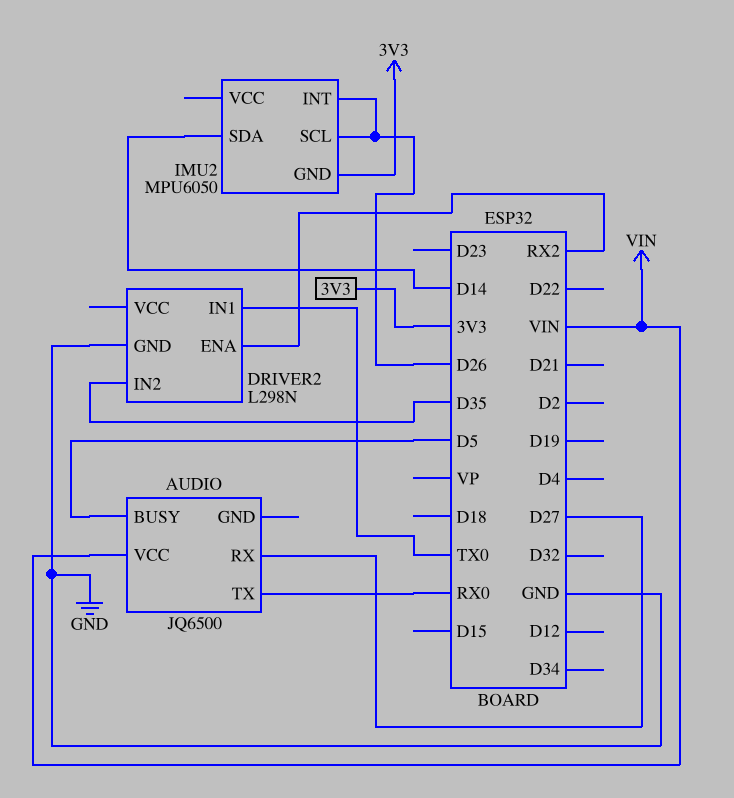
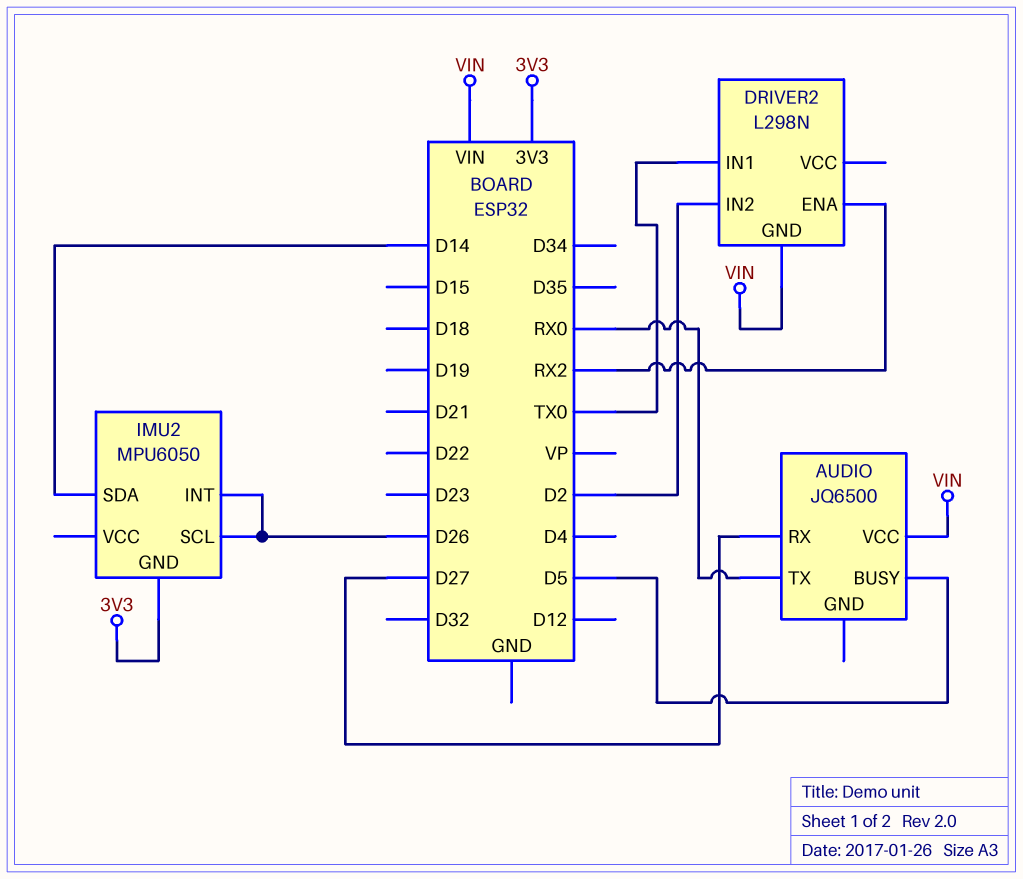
DRIVER2 pin GND: GND -> VIN
DRIVER2 pin IN2: D35 -> D2

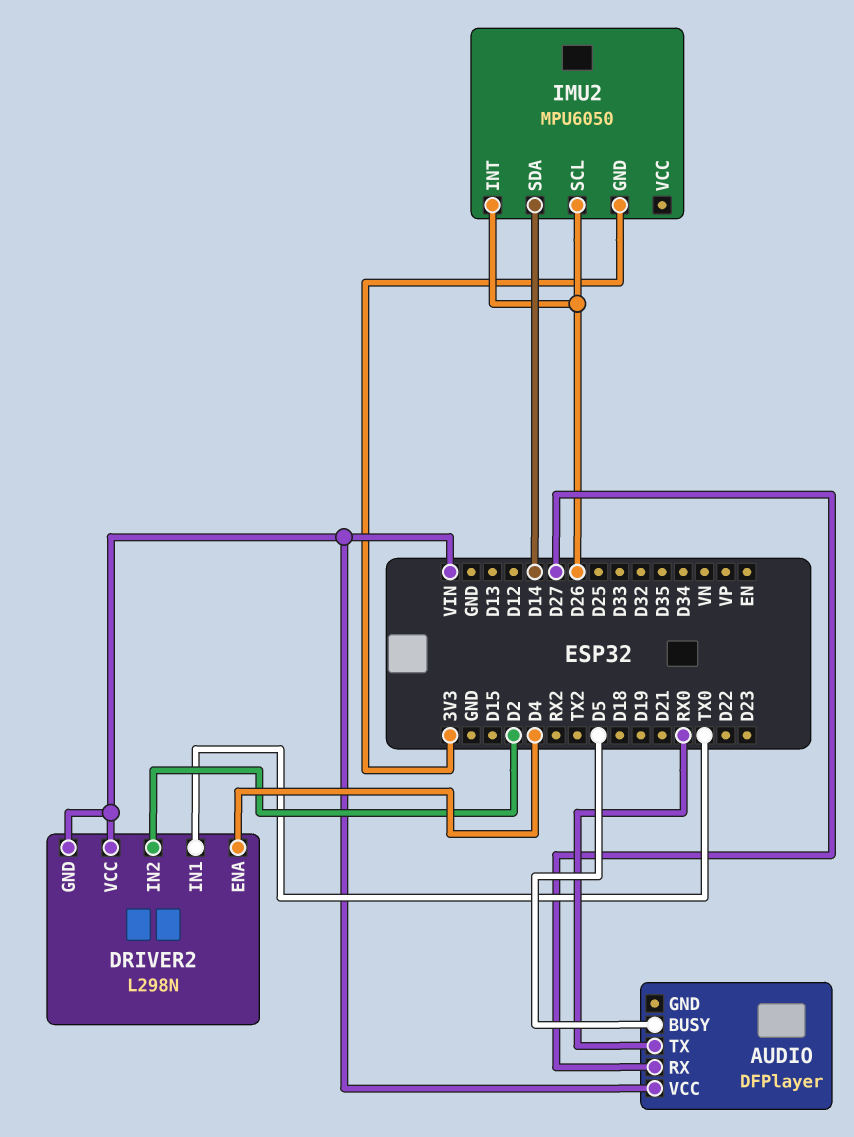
AUDIO: JQ6500 -> DFPlayer
DRIVER2 pin ENA: RX2 -> D4
DRIVER2 pin VCC: none -> VIN

